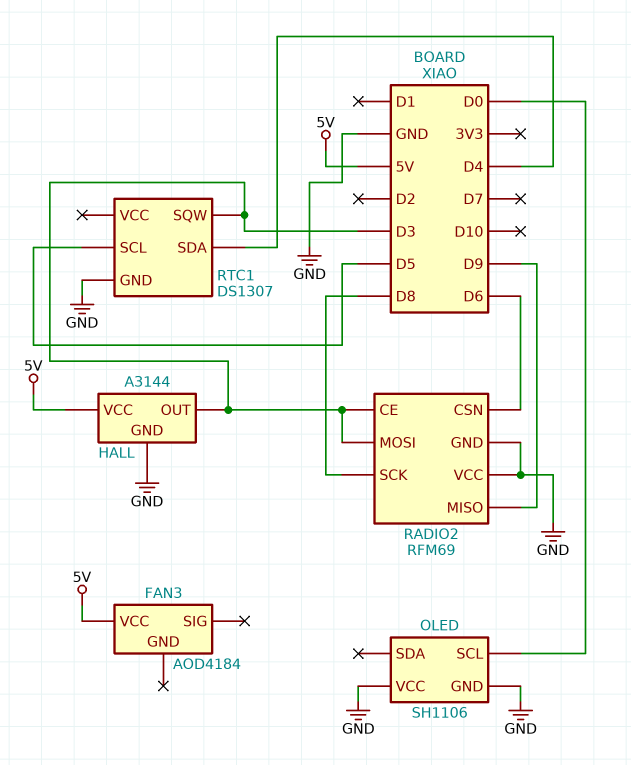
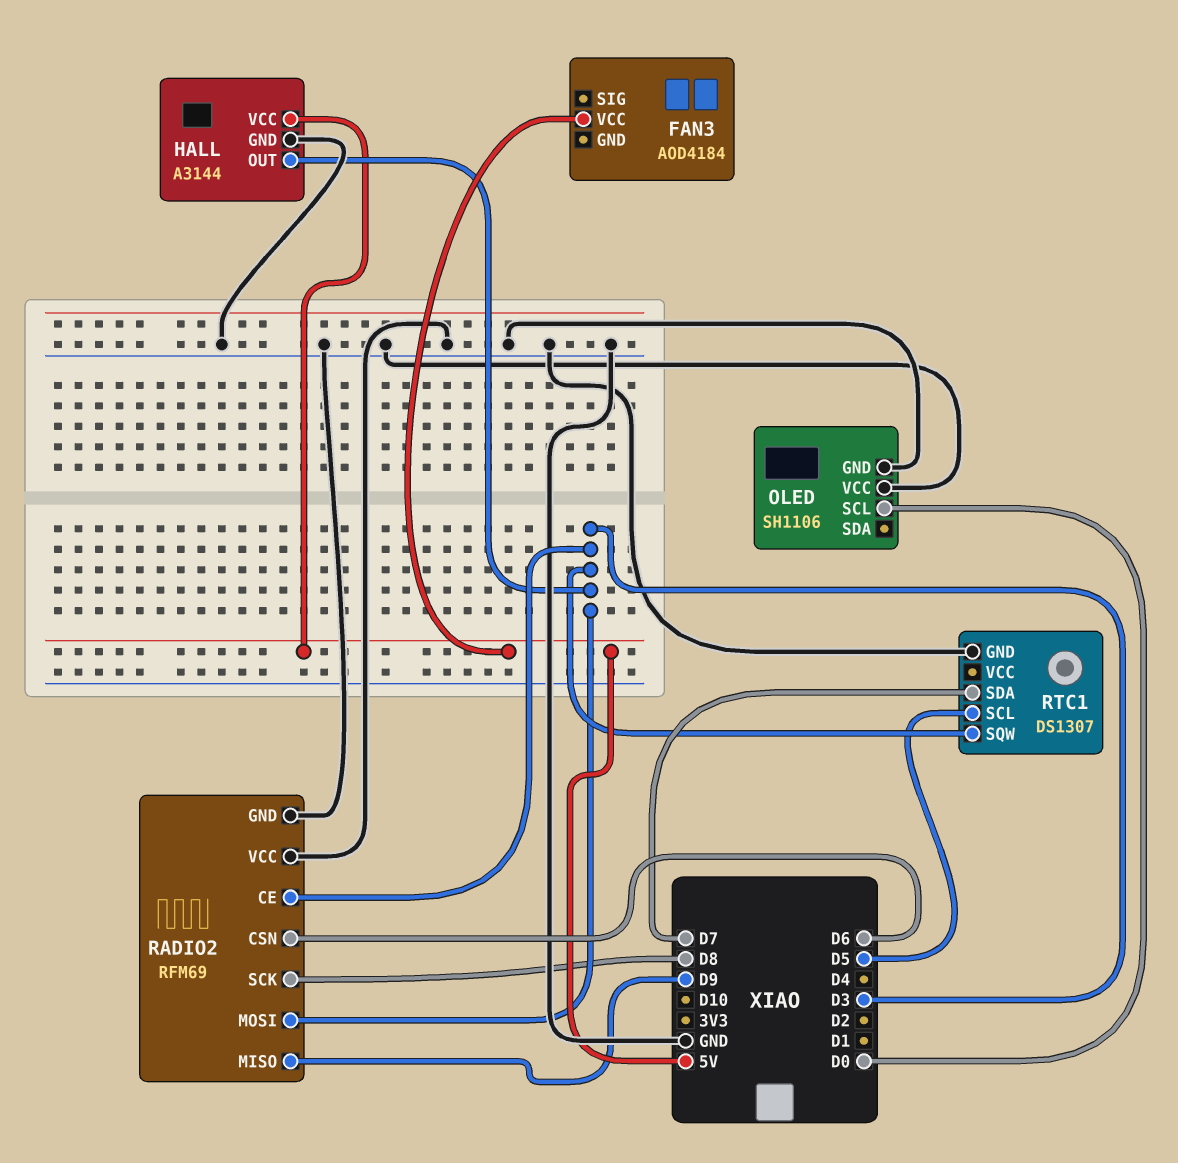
RTC1 pin SDA: D4 -> D7

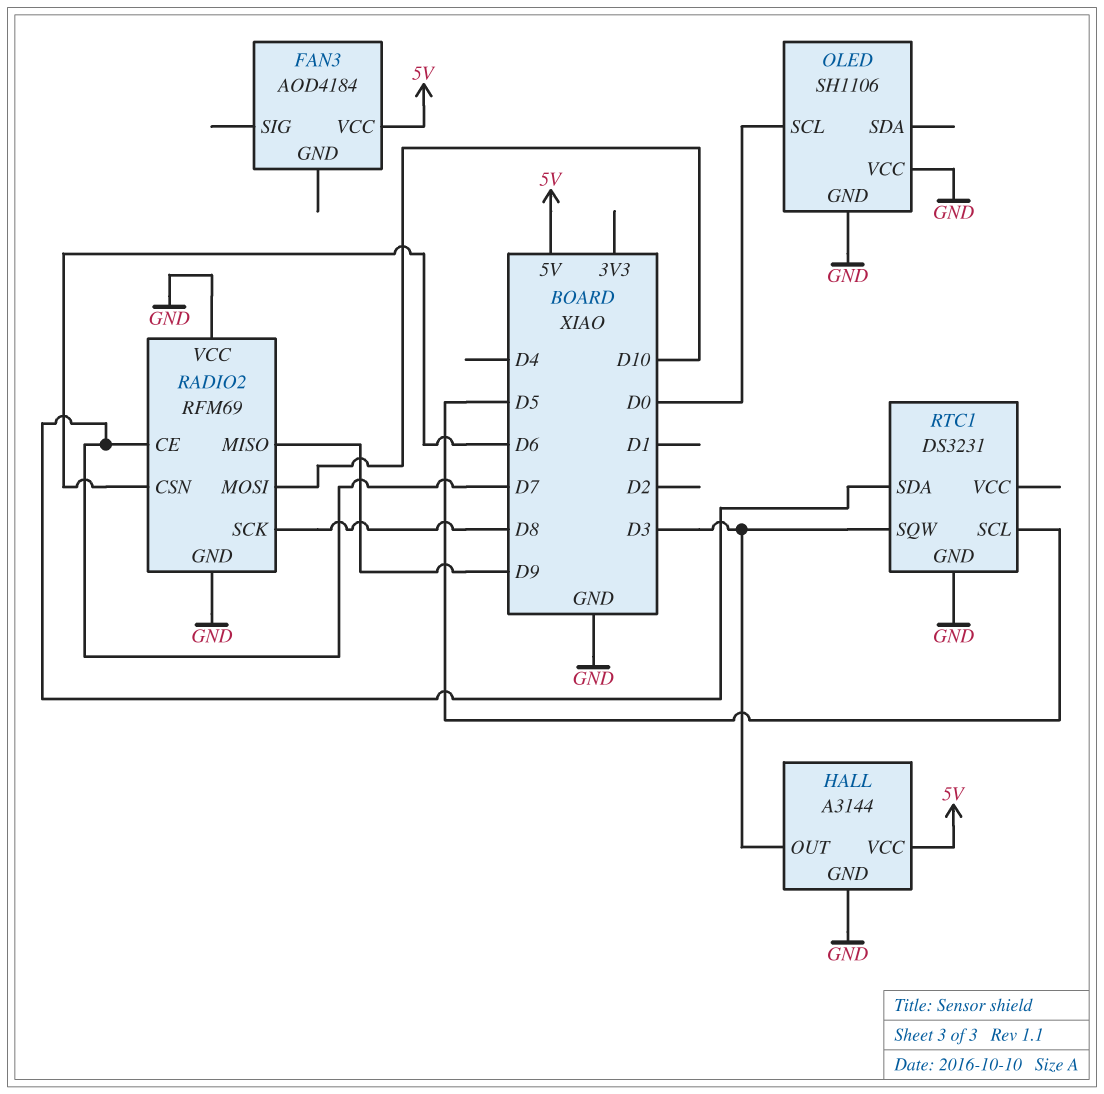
RADIO2 pin CE: D3 -> D7
RADIO2 pin MOSI: D3 -> D10
RTC1: DS1307 -> DS3231

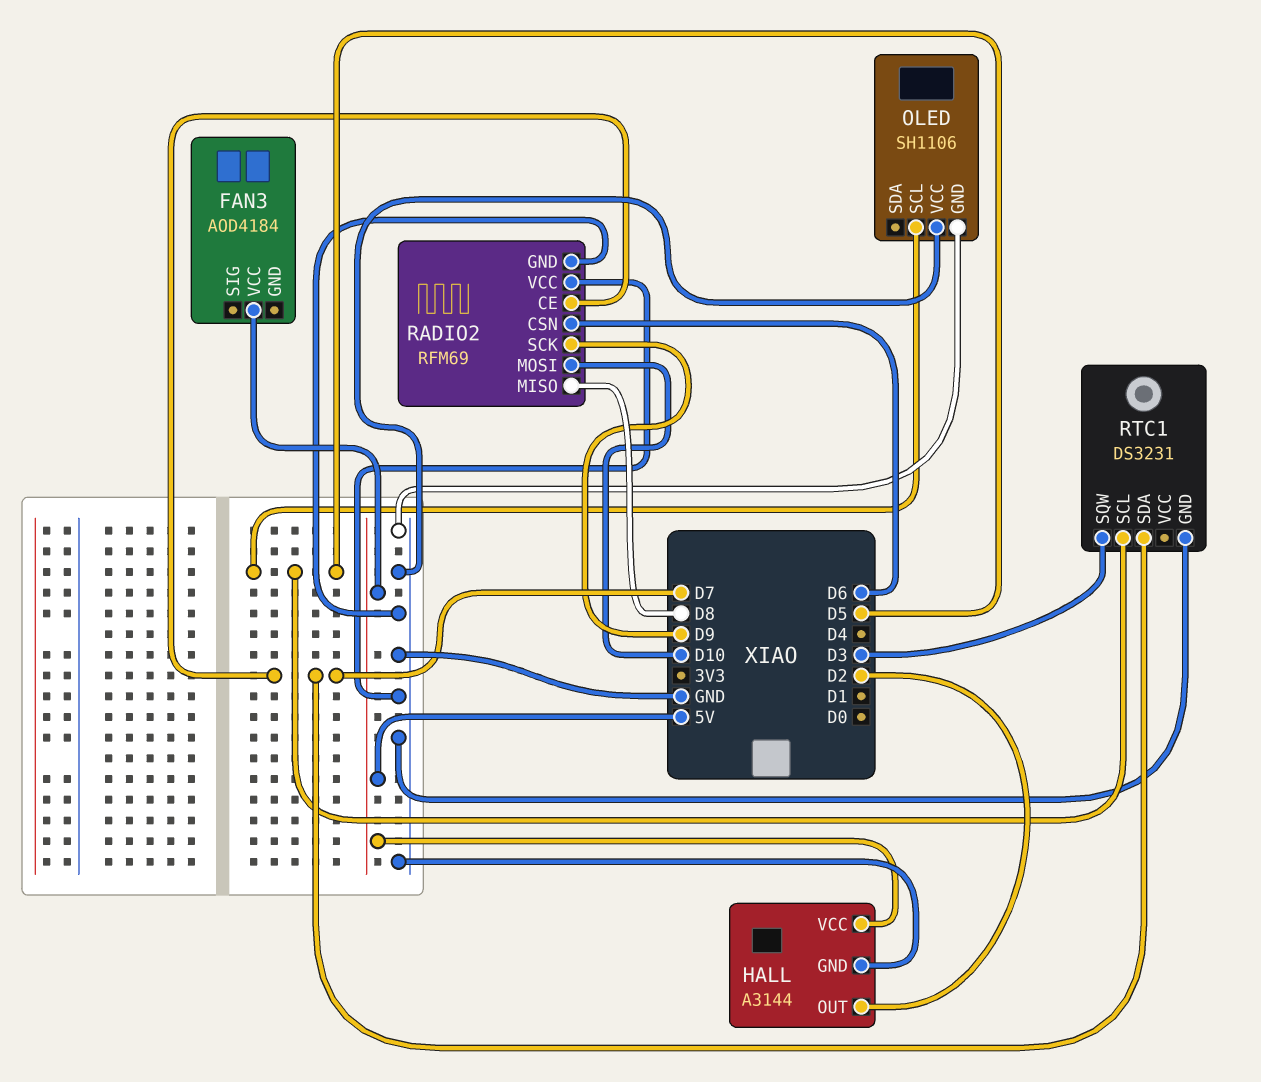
HALL pin OUT: D3 -> D2
OLED pin SCL: D0 -> D5
RADIO2 pin MISO: D9 -> D8
RADIO2 pin SCK: D8 -> D9

